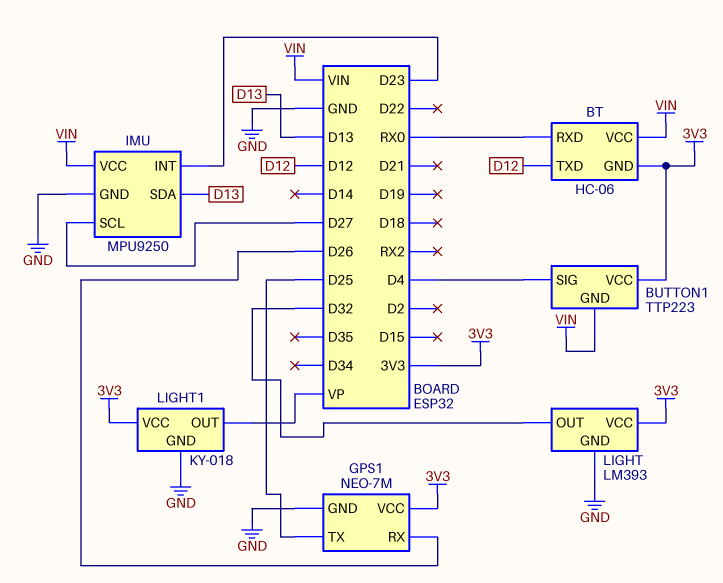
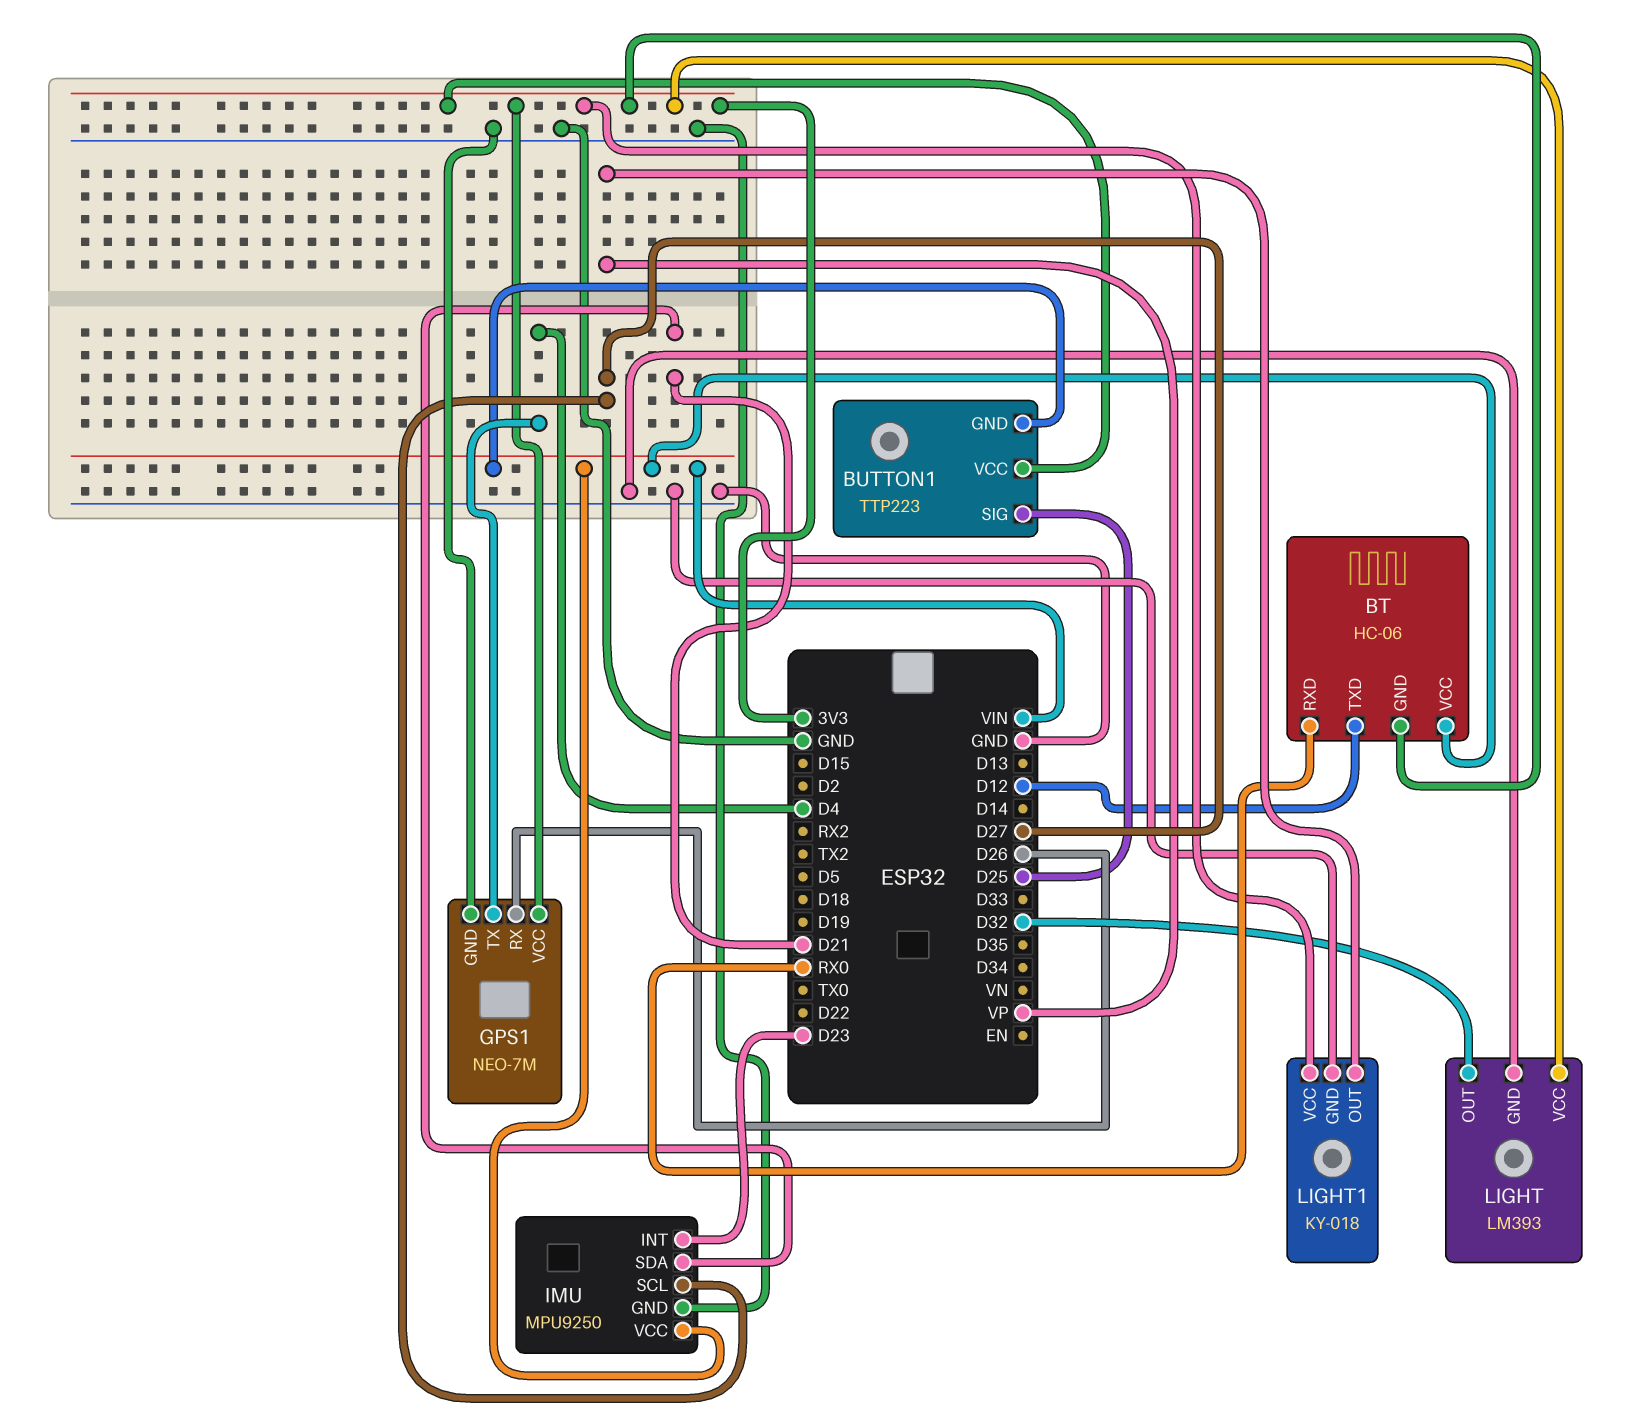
BUTTON1 pin SIG: D4 -> D25
GPS1 pin TX: D25 -> D4
IMU pin SDA: D13 -> D21

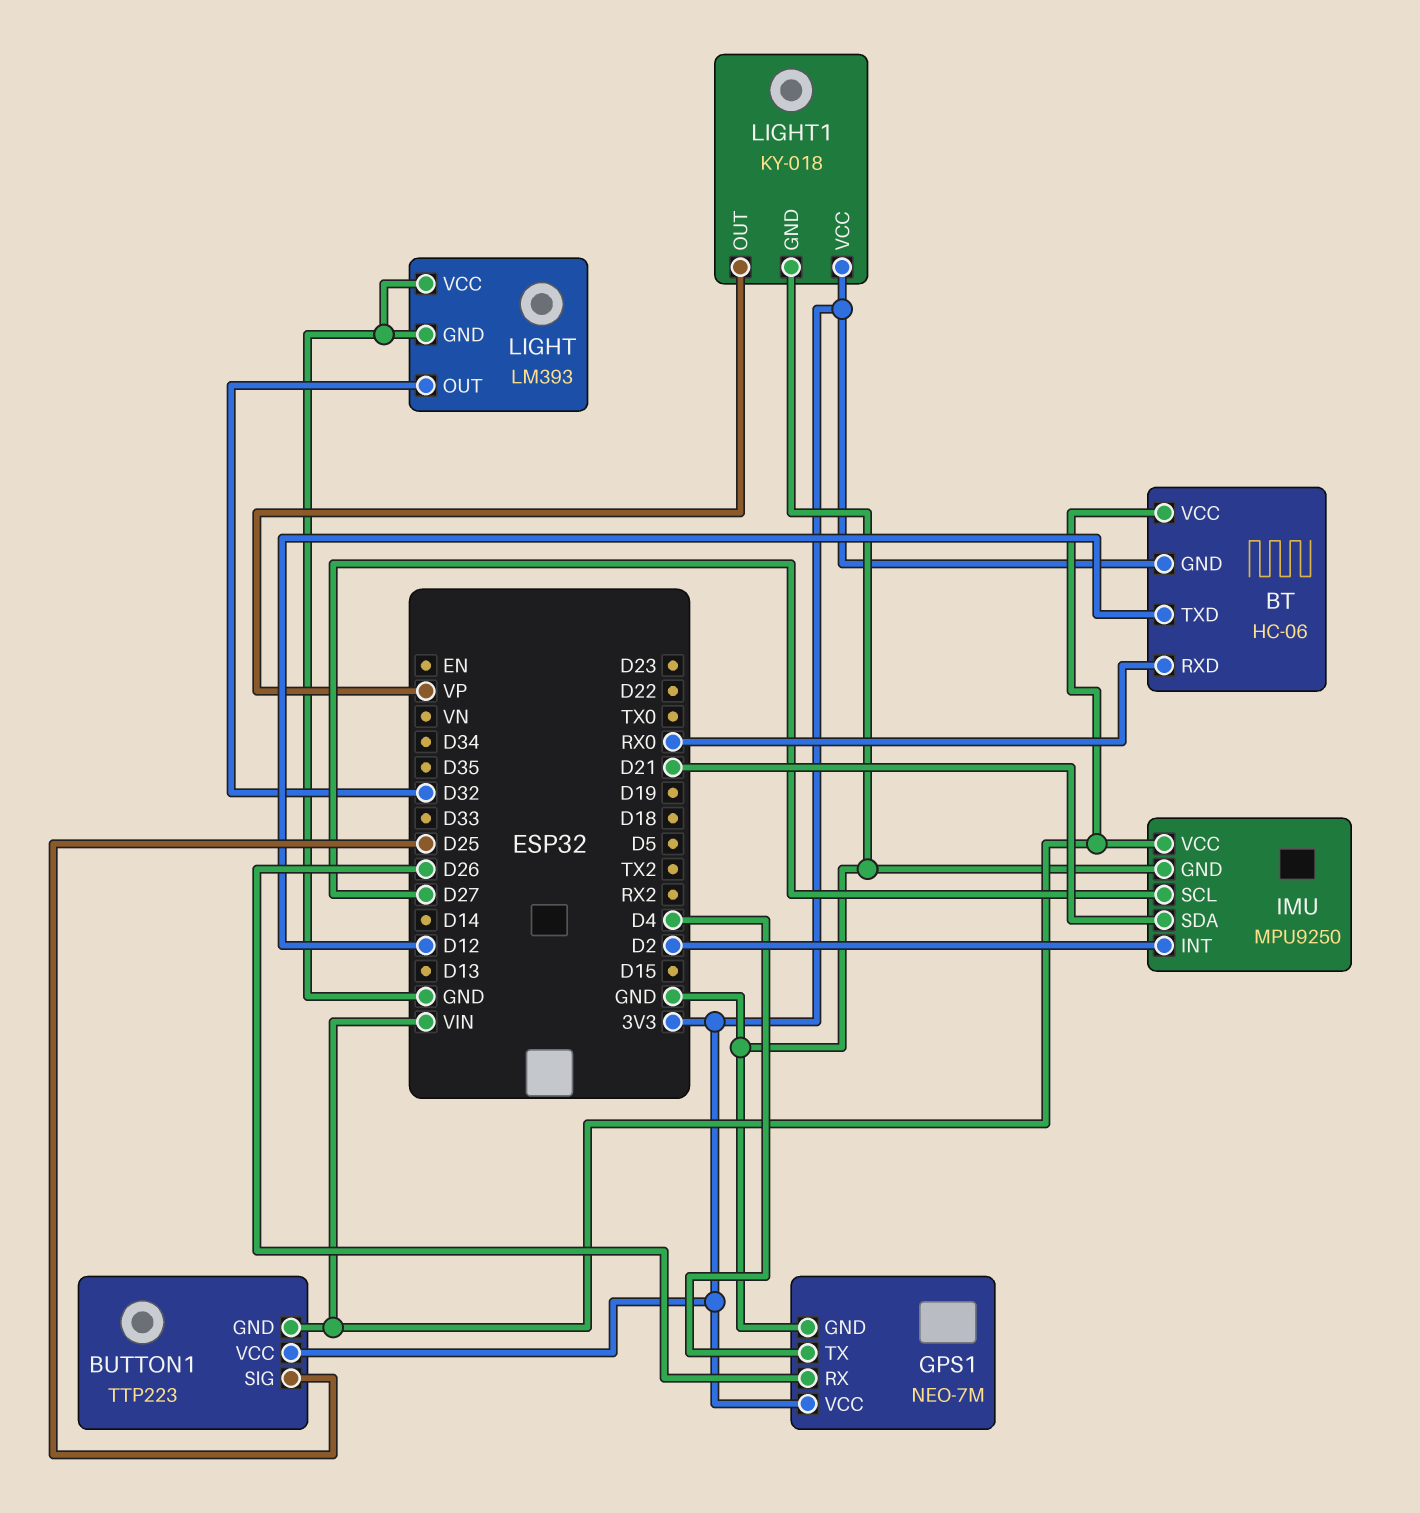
IMU pin INT: D23 -> D2
LIGHT pin VCC: 3V3 -> GND

